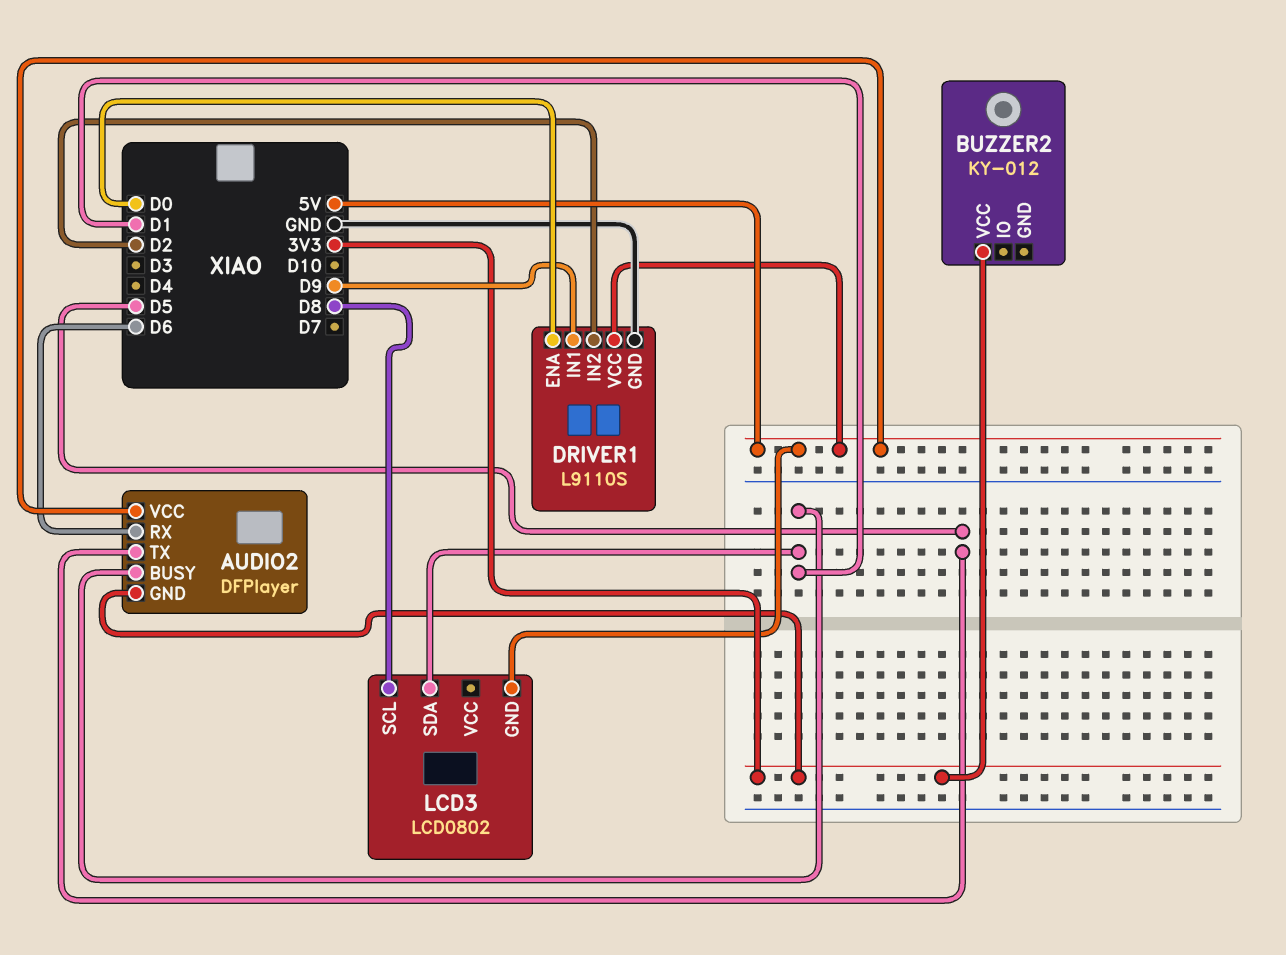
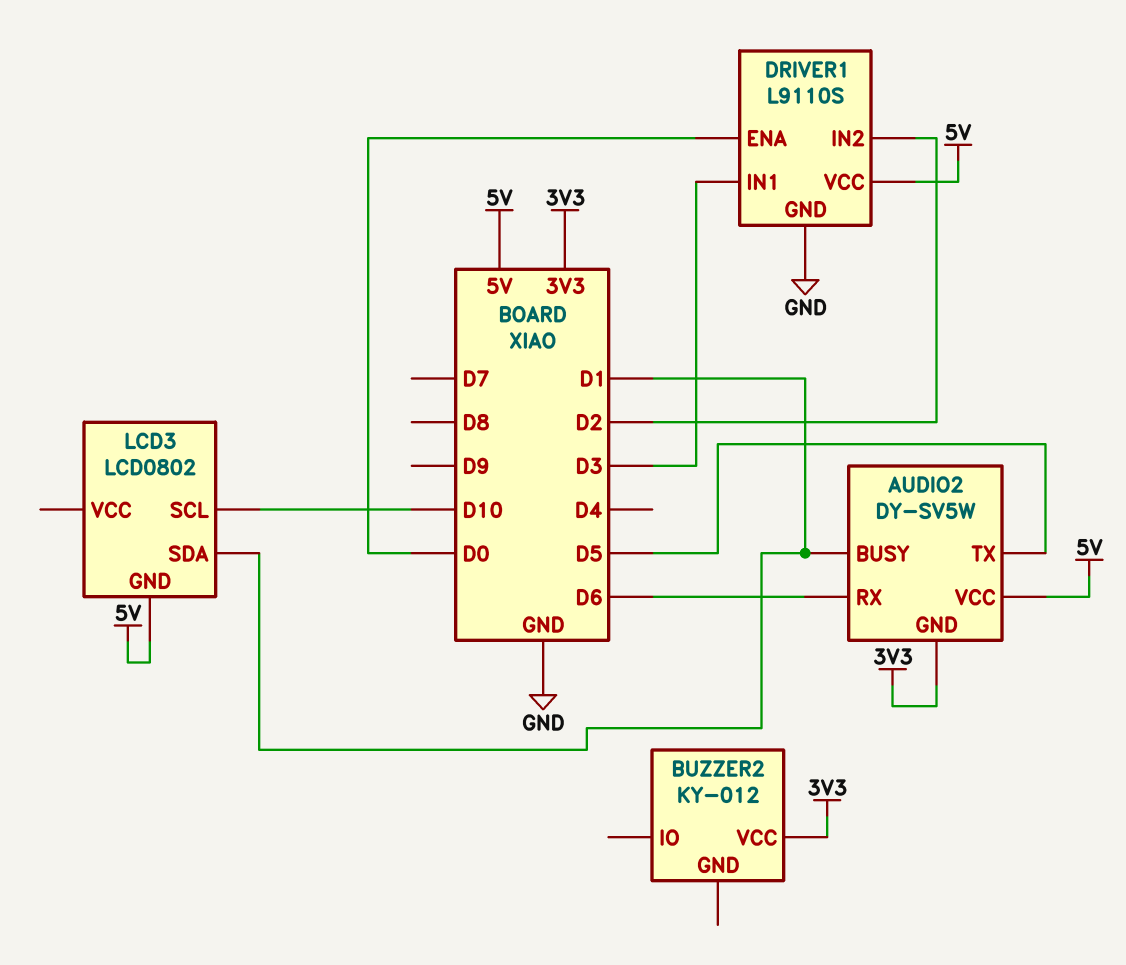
AUDIO2: DFPlayer -> DY-SV5W
DRIVER1 pin IN1: D9 -> D3
LCD3 pin SCL: D8 -> D10

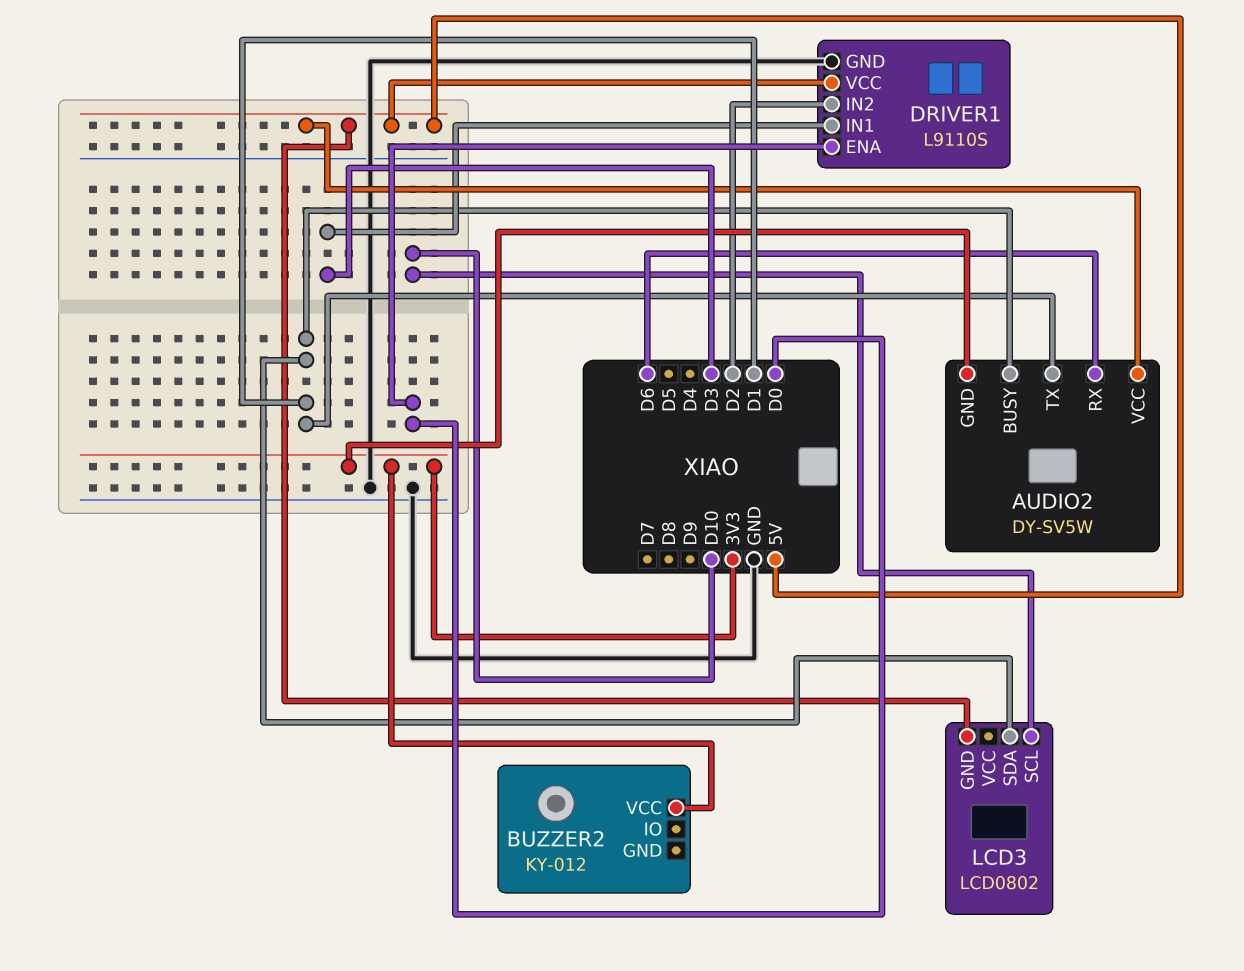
AUDIO2 pin TX: D5 -> D1

